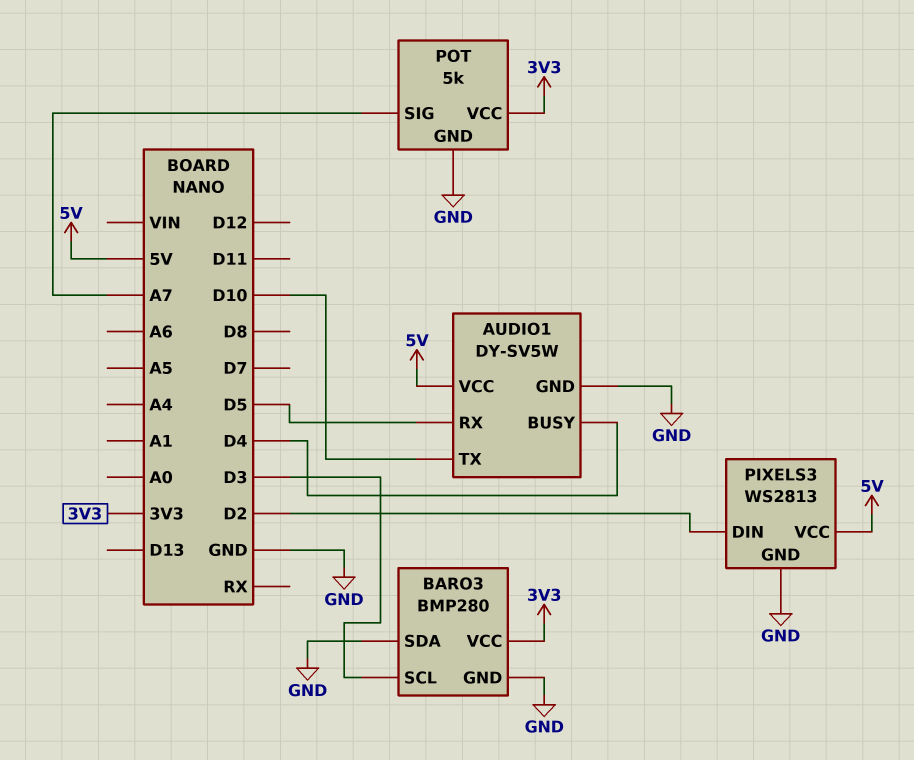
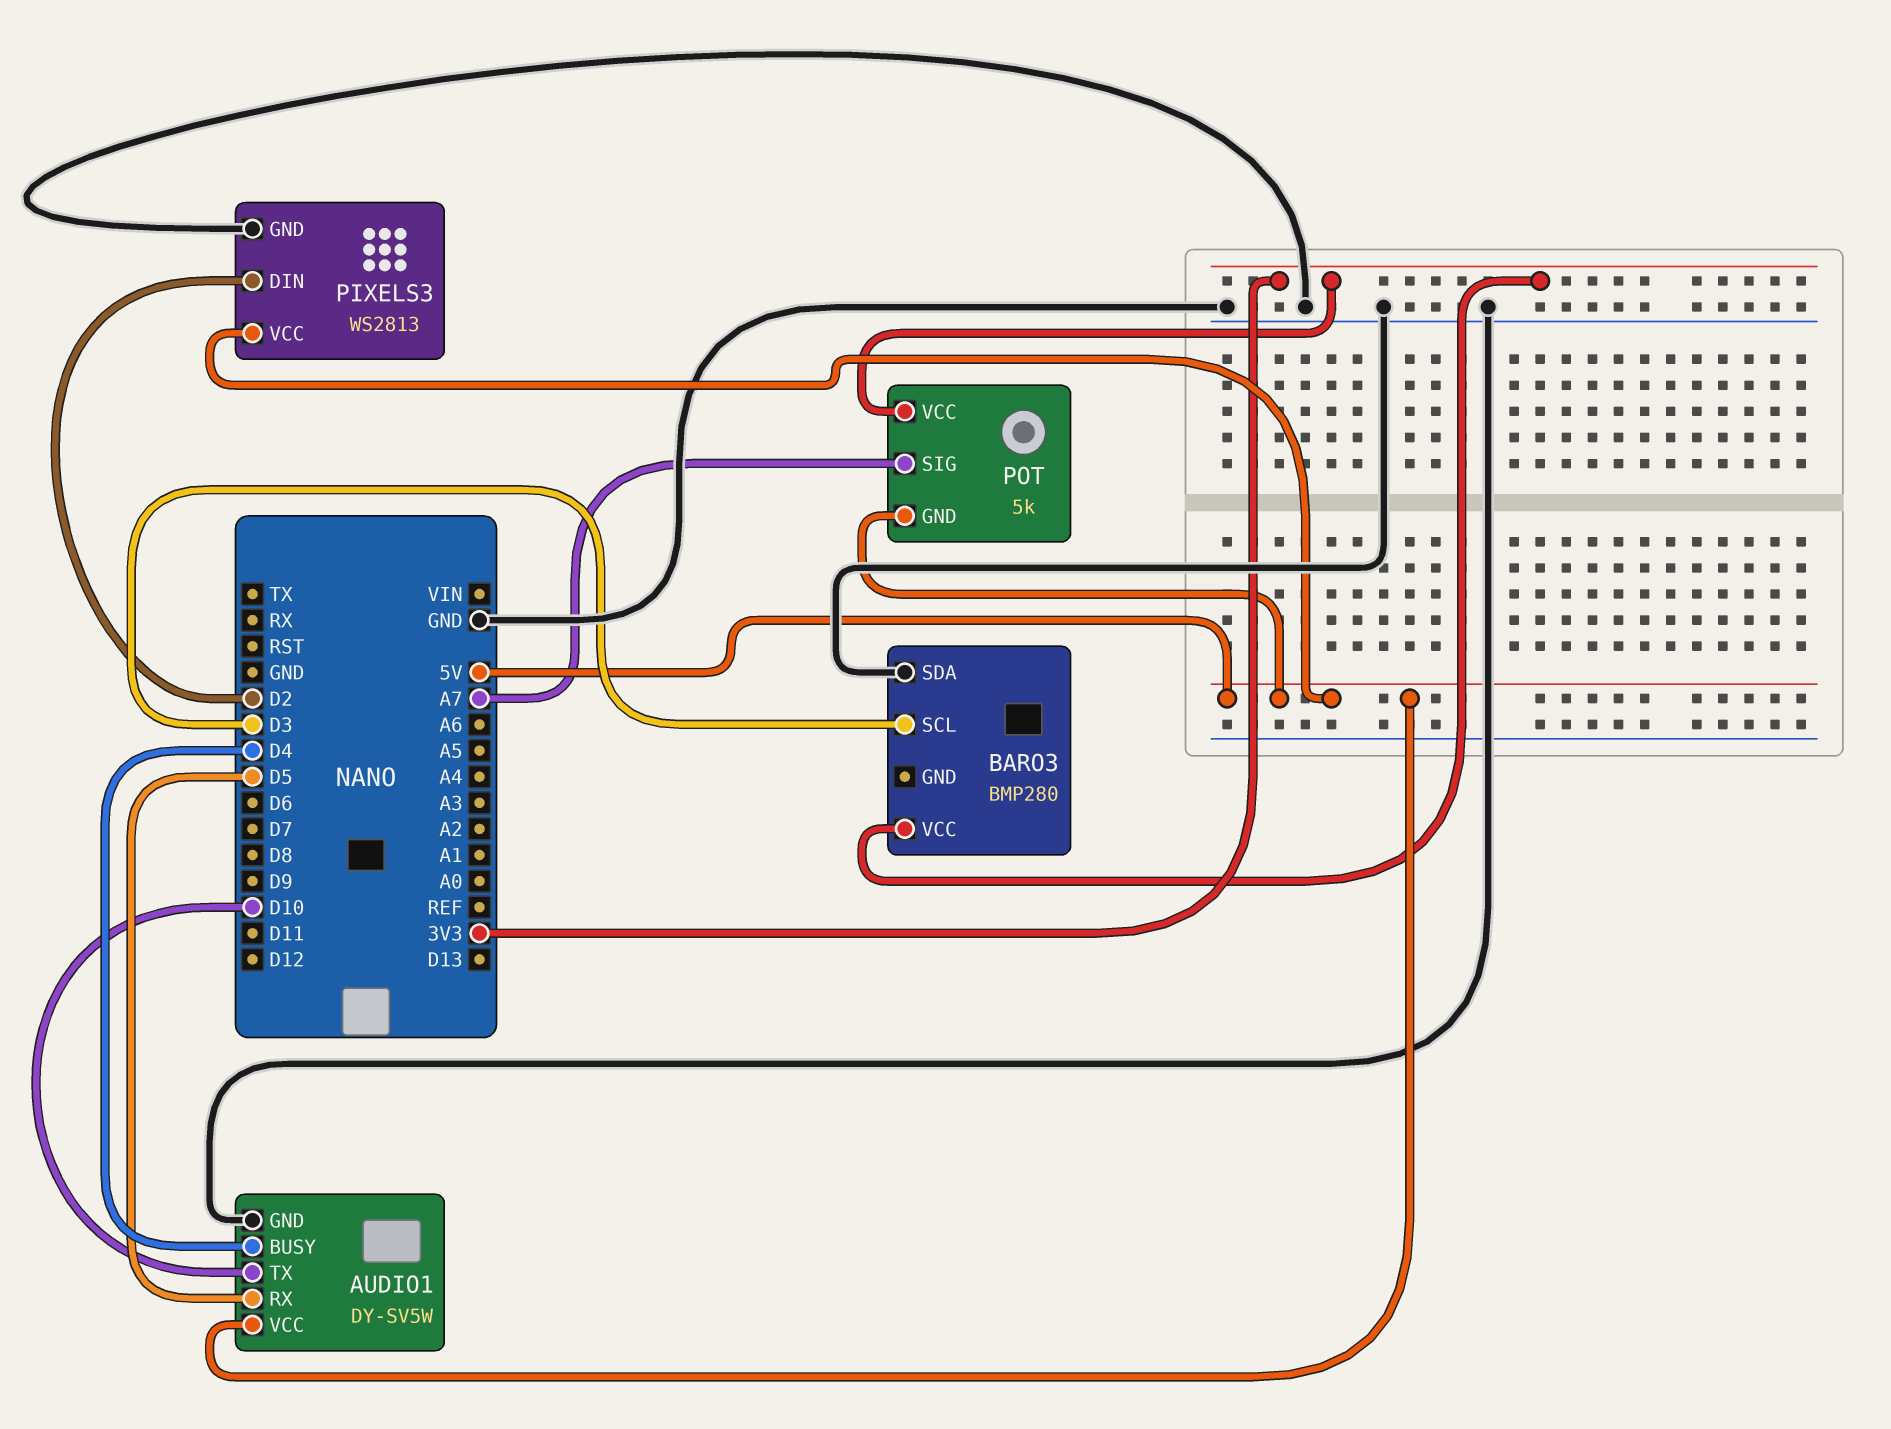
BARO3 pin GND: GND -> none
POT pin GND: GND -> 5V

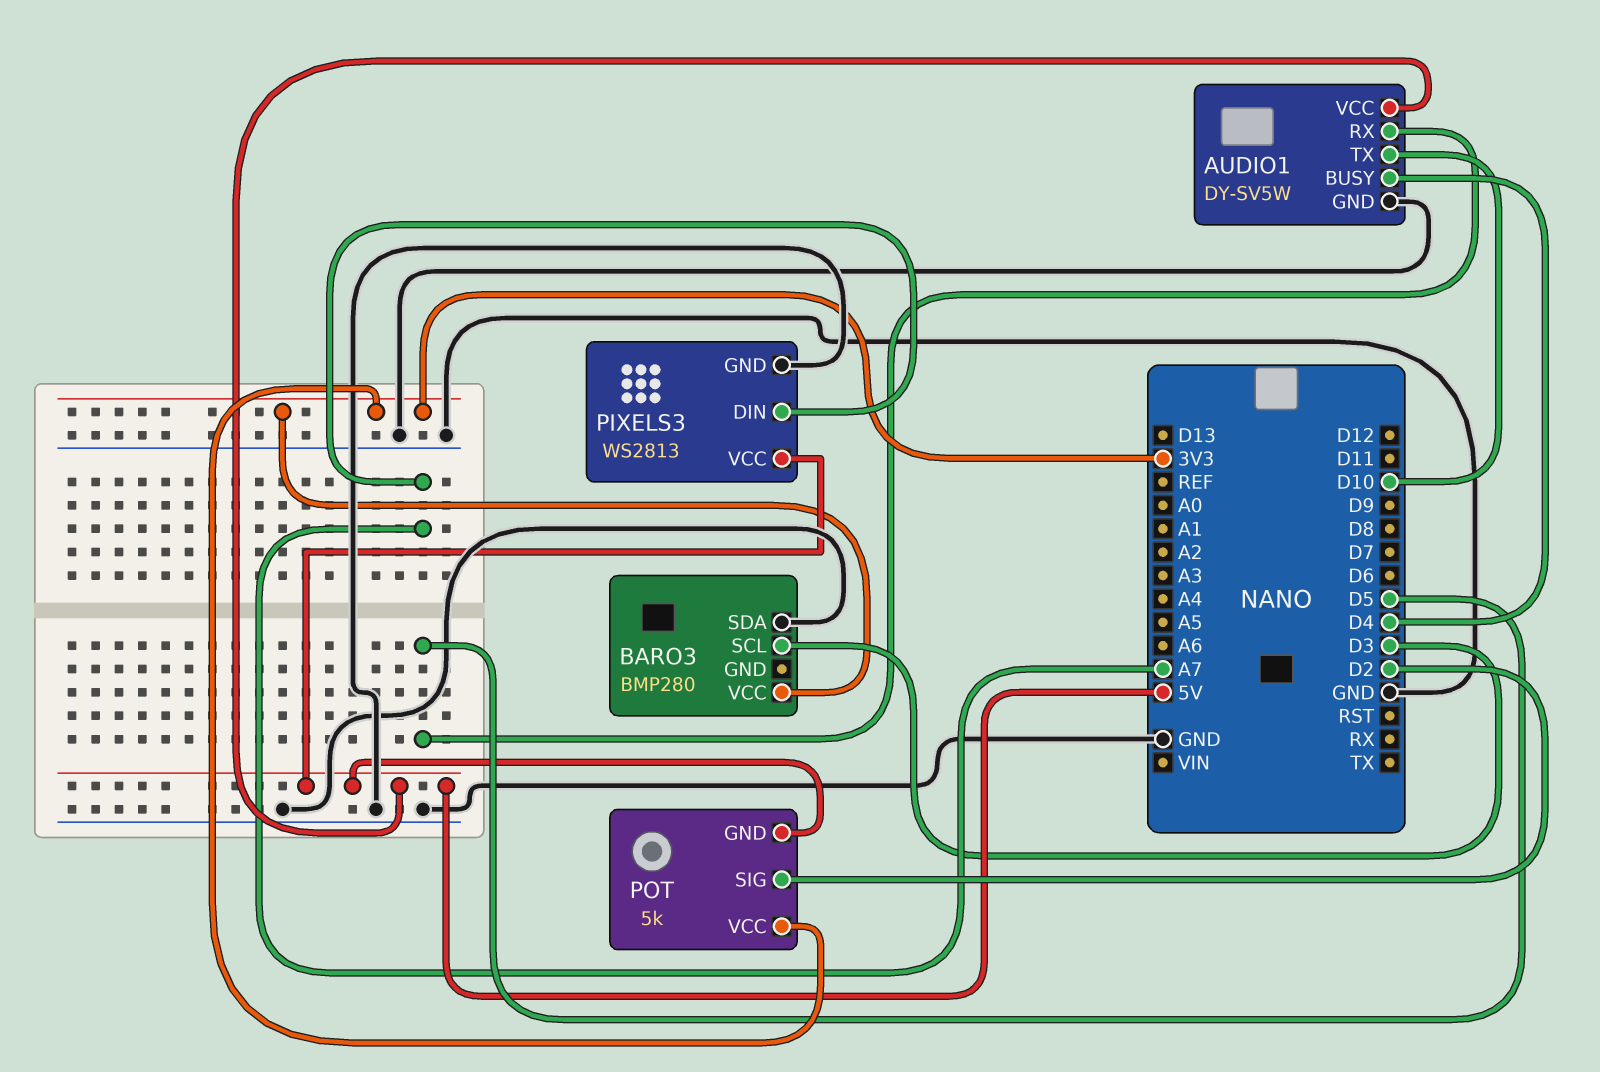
PIXELS3 pin DIN: D2 -> A7
POT pin SIG: A7 -> D2

